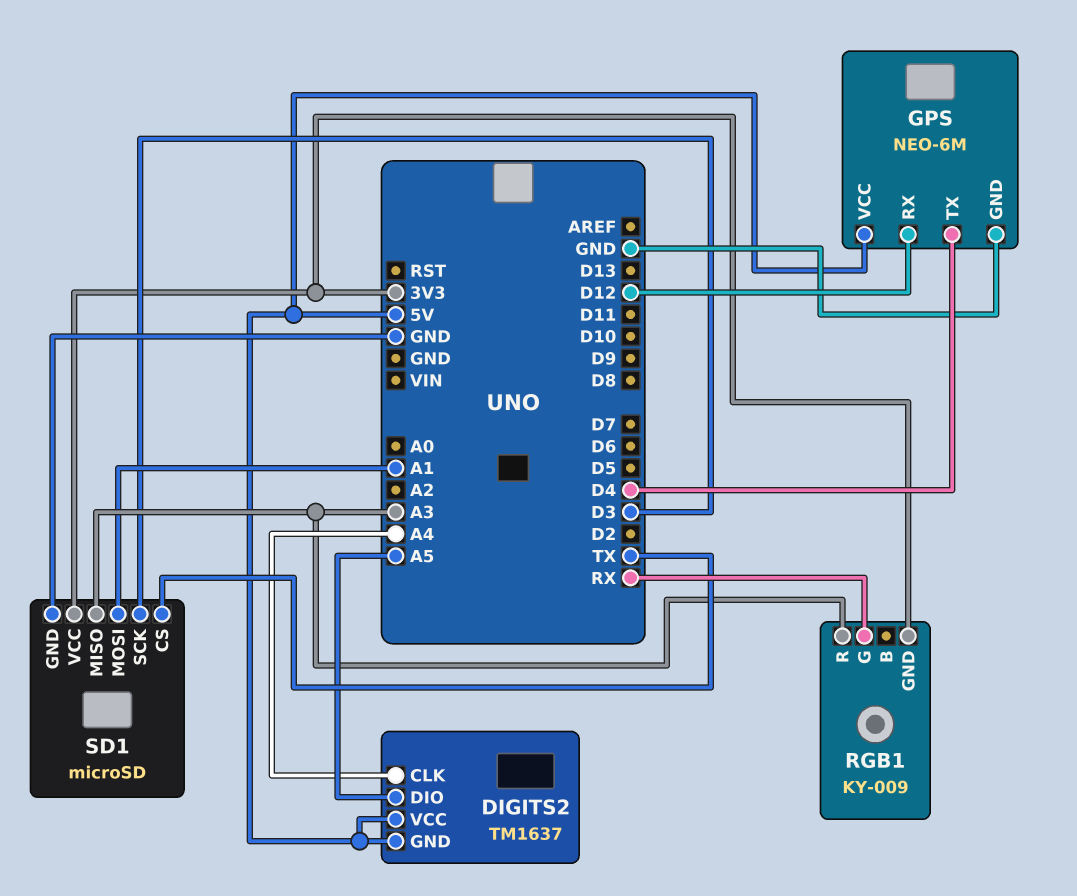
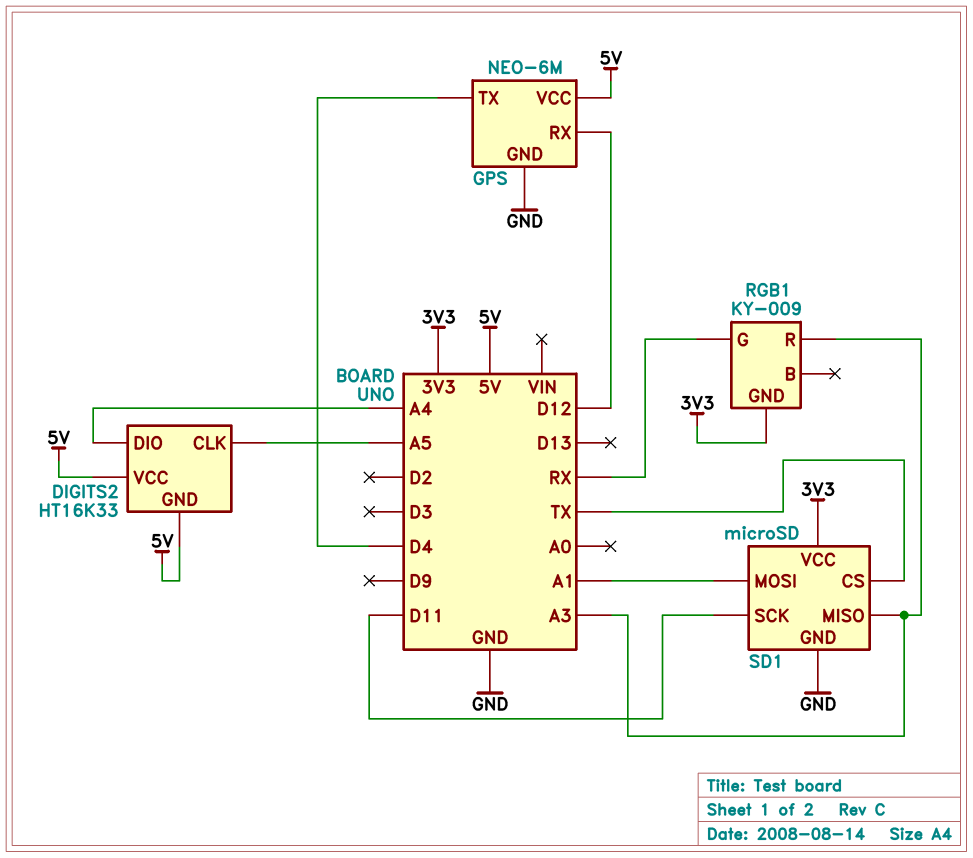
DIGITS2: TM1637 -> HT16K33
DIGITS2 pin CLK: A4 -> A5
DIGITS2 pin DIO: A5 -> A4
SD1 pin SCK: D3 -> D11

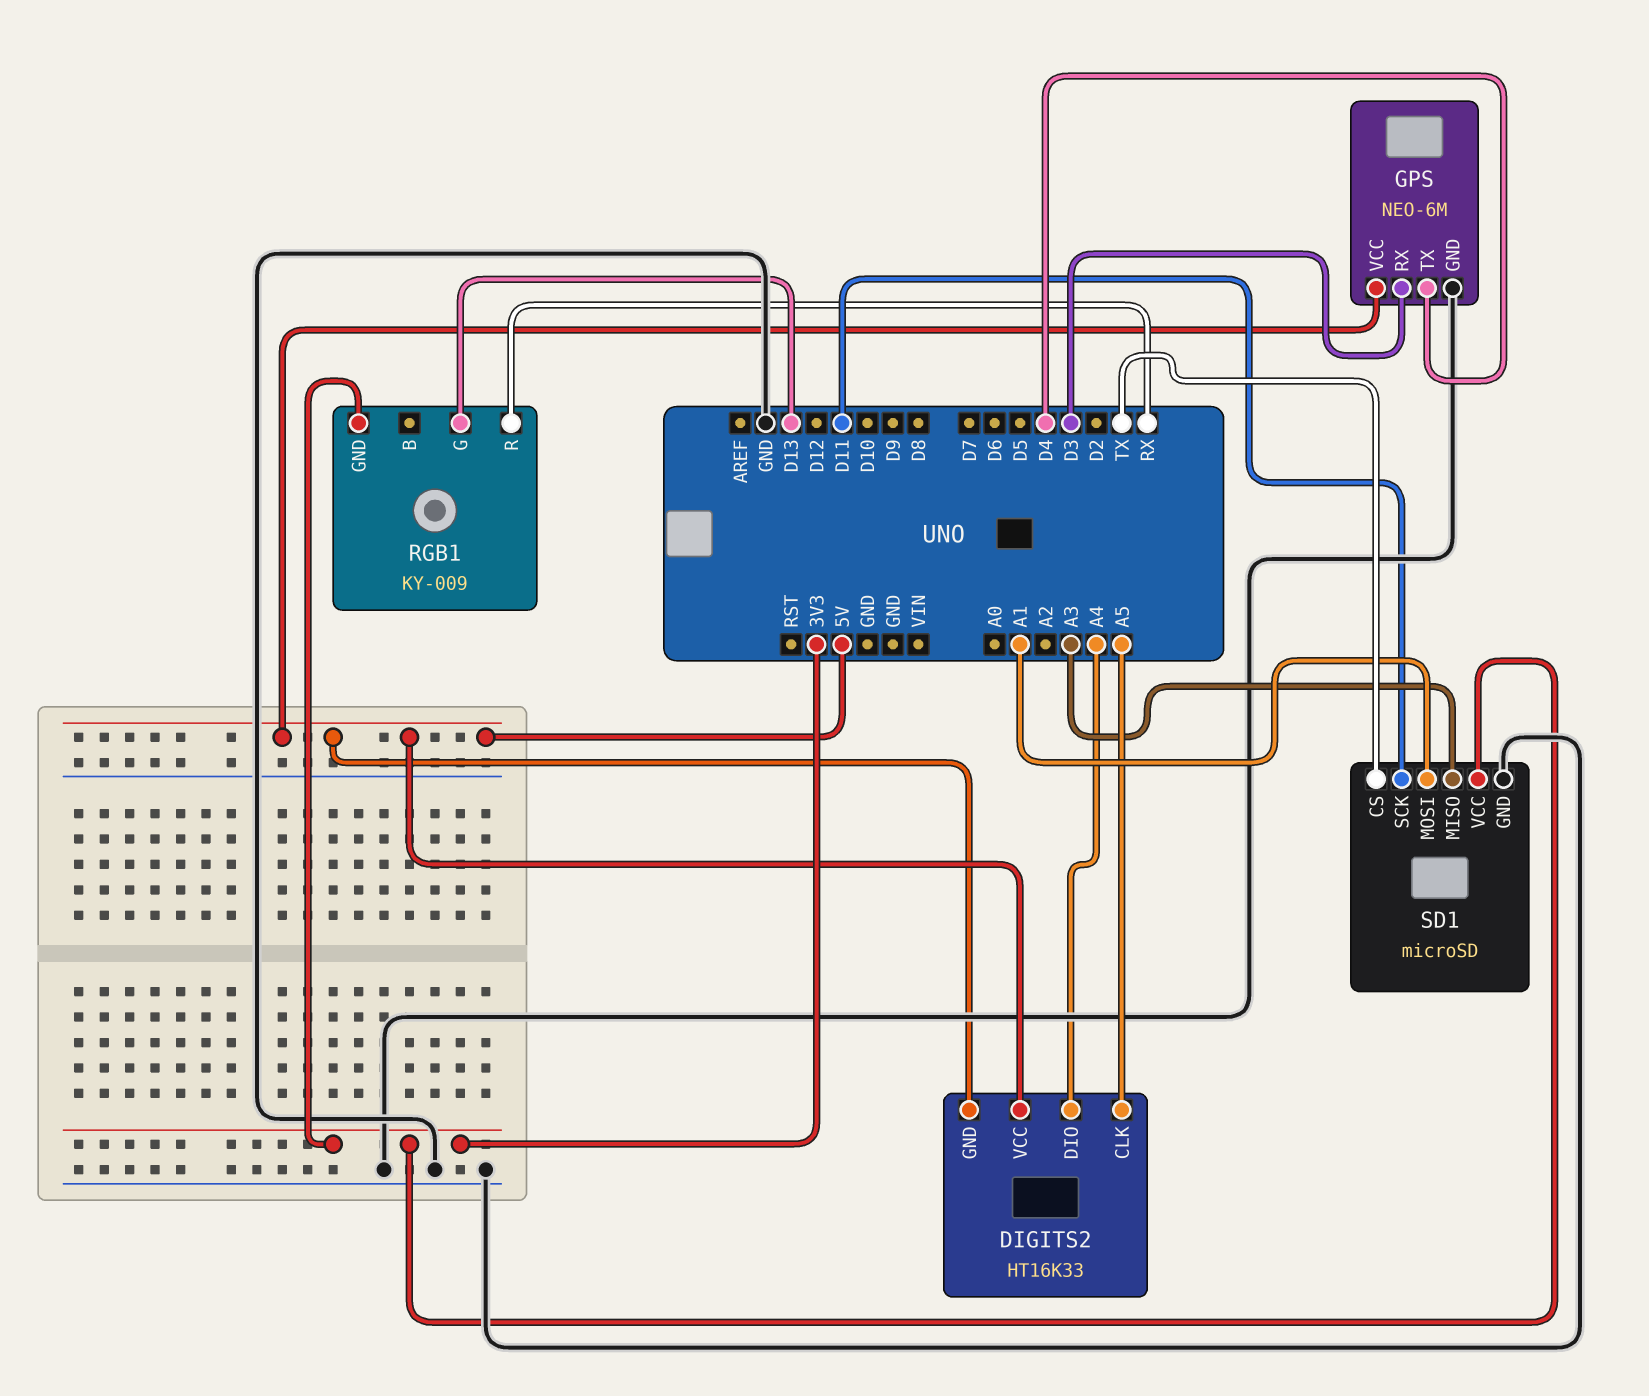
GPS pin RX: D12 -> D3
RGB1 pin G: RX -> D13
RGB1 pin R: A3 -> RX

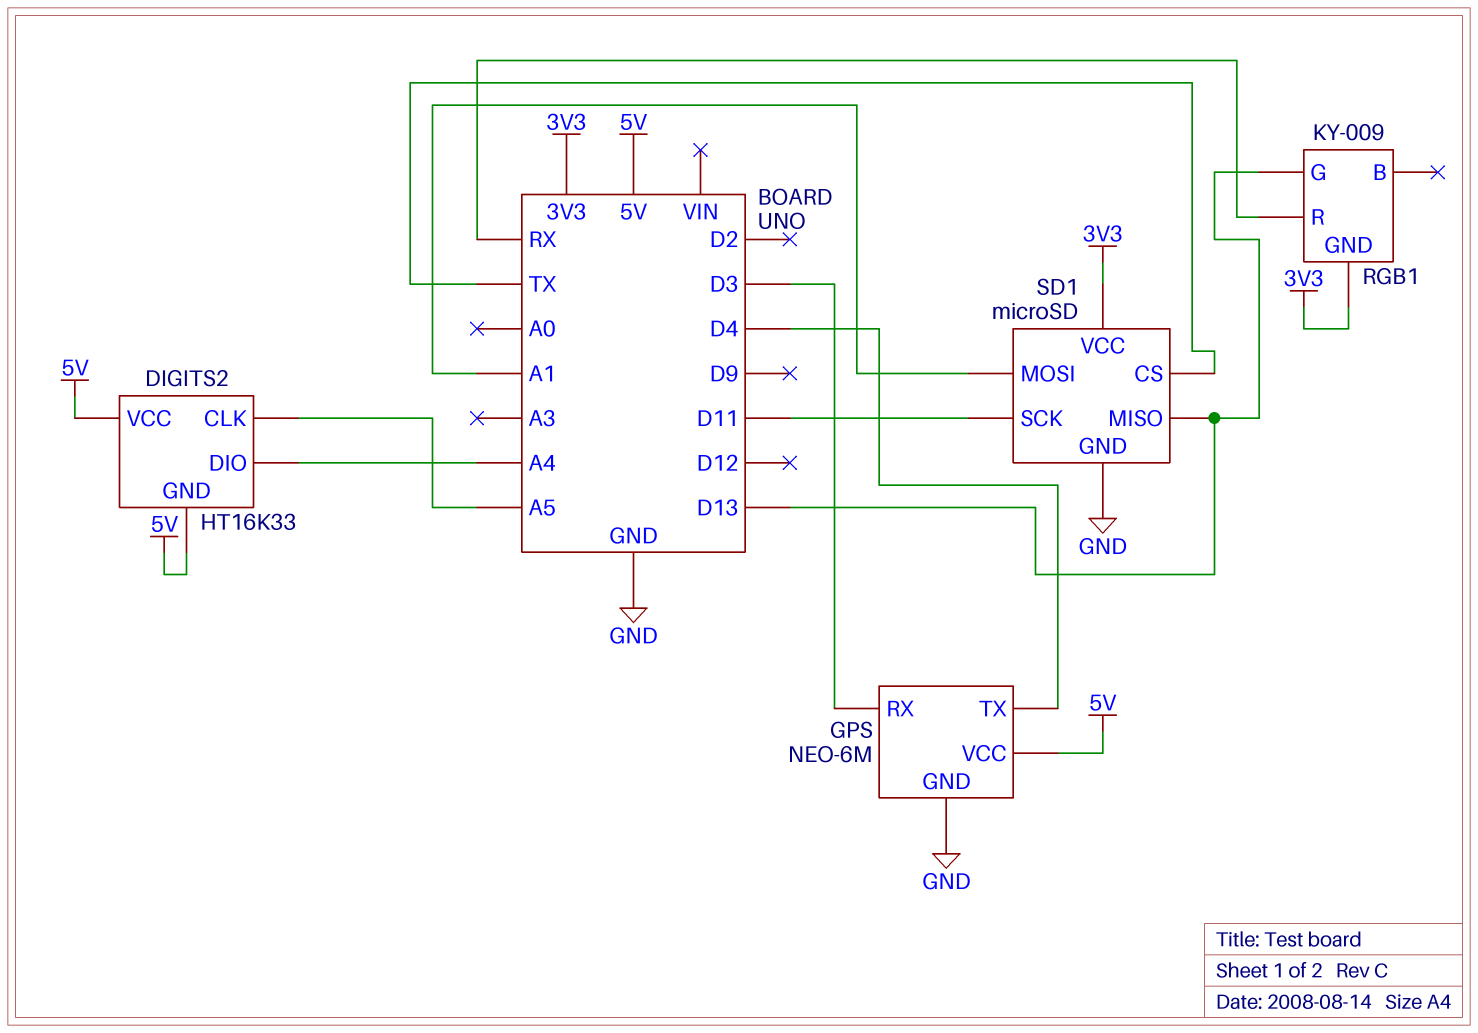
SD1 pin MISO: A3 -> D13

